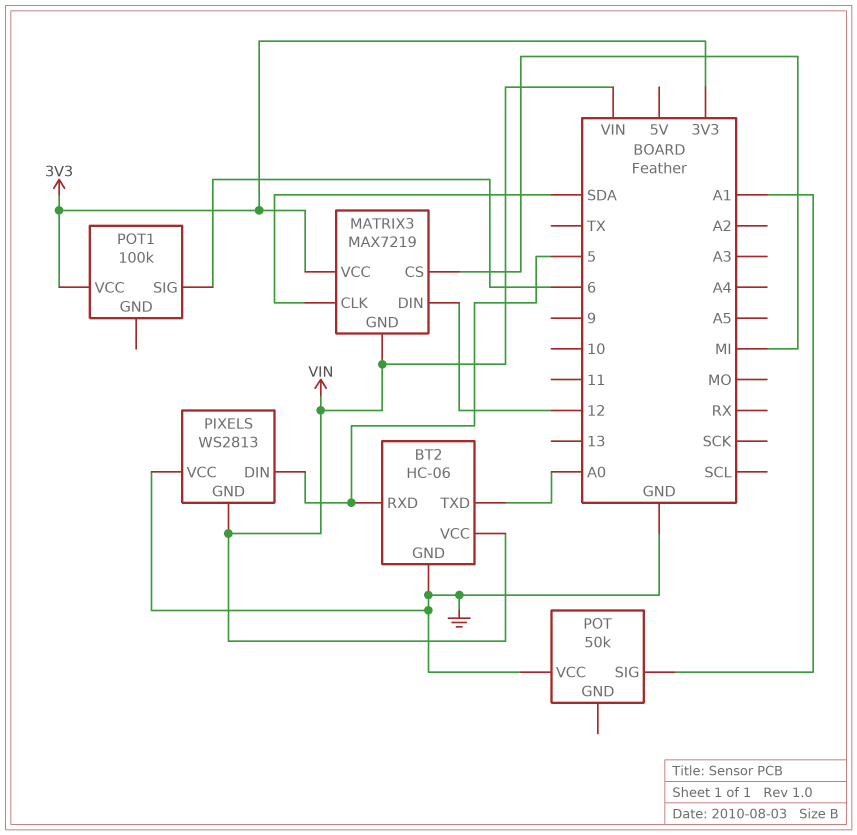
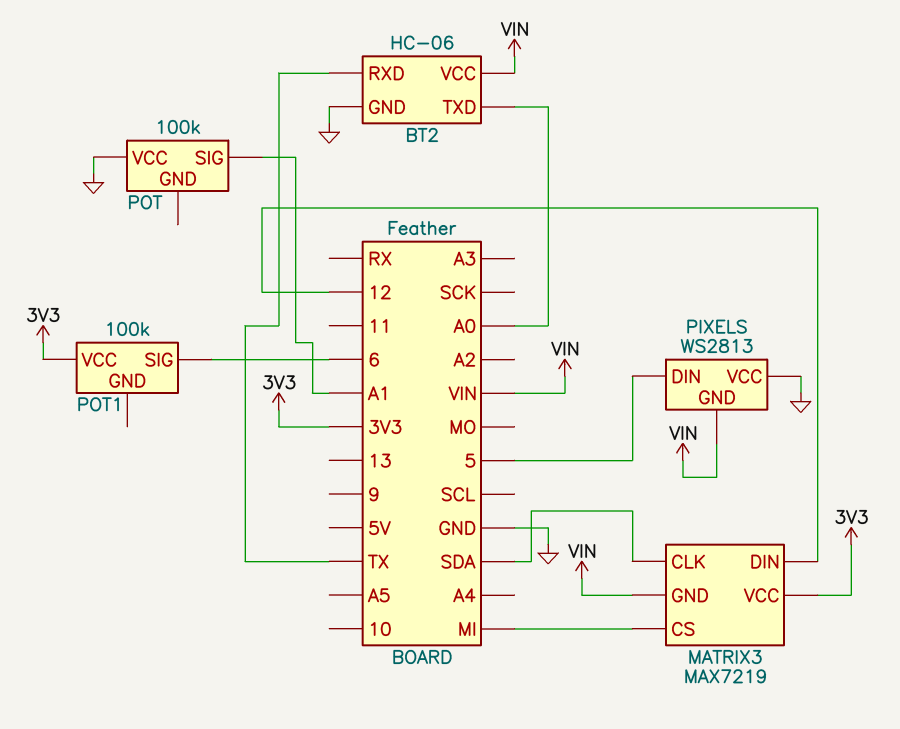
BT2 pin RXD: 5 -> TX
POT: 50k -> 100k

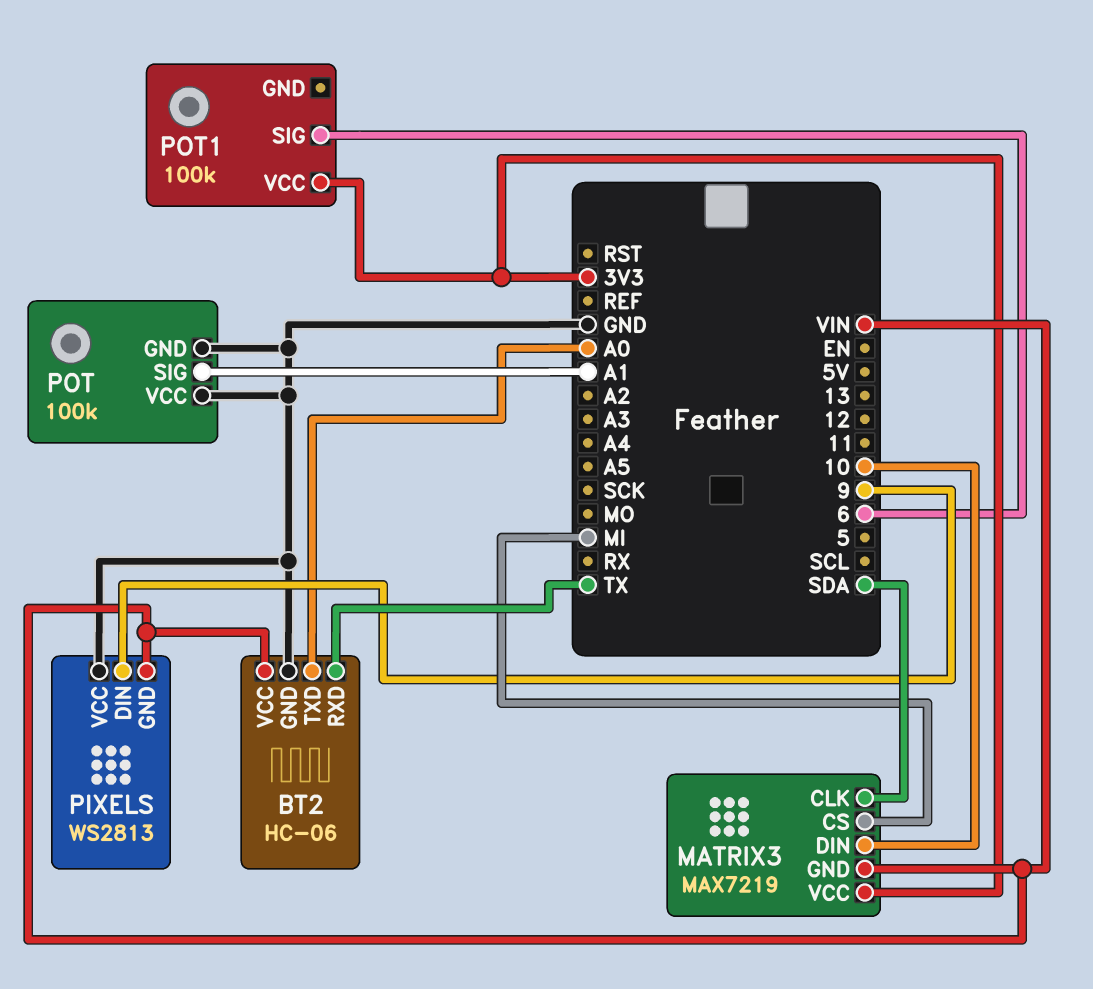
MATRIX3 pin DIN: 12 -> 10
PIXELS pin DIN: 5 -> 9
POT pin GND: none -> GND

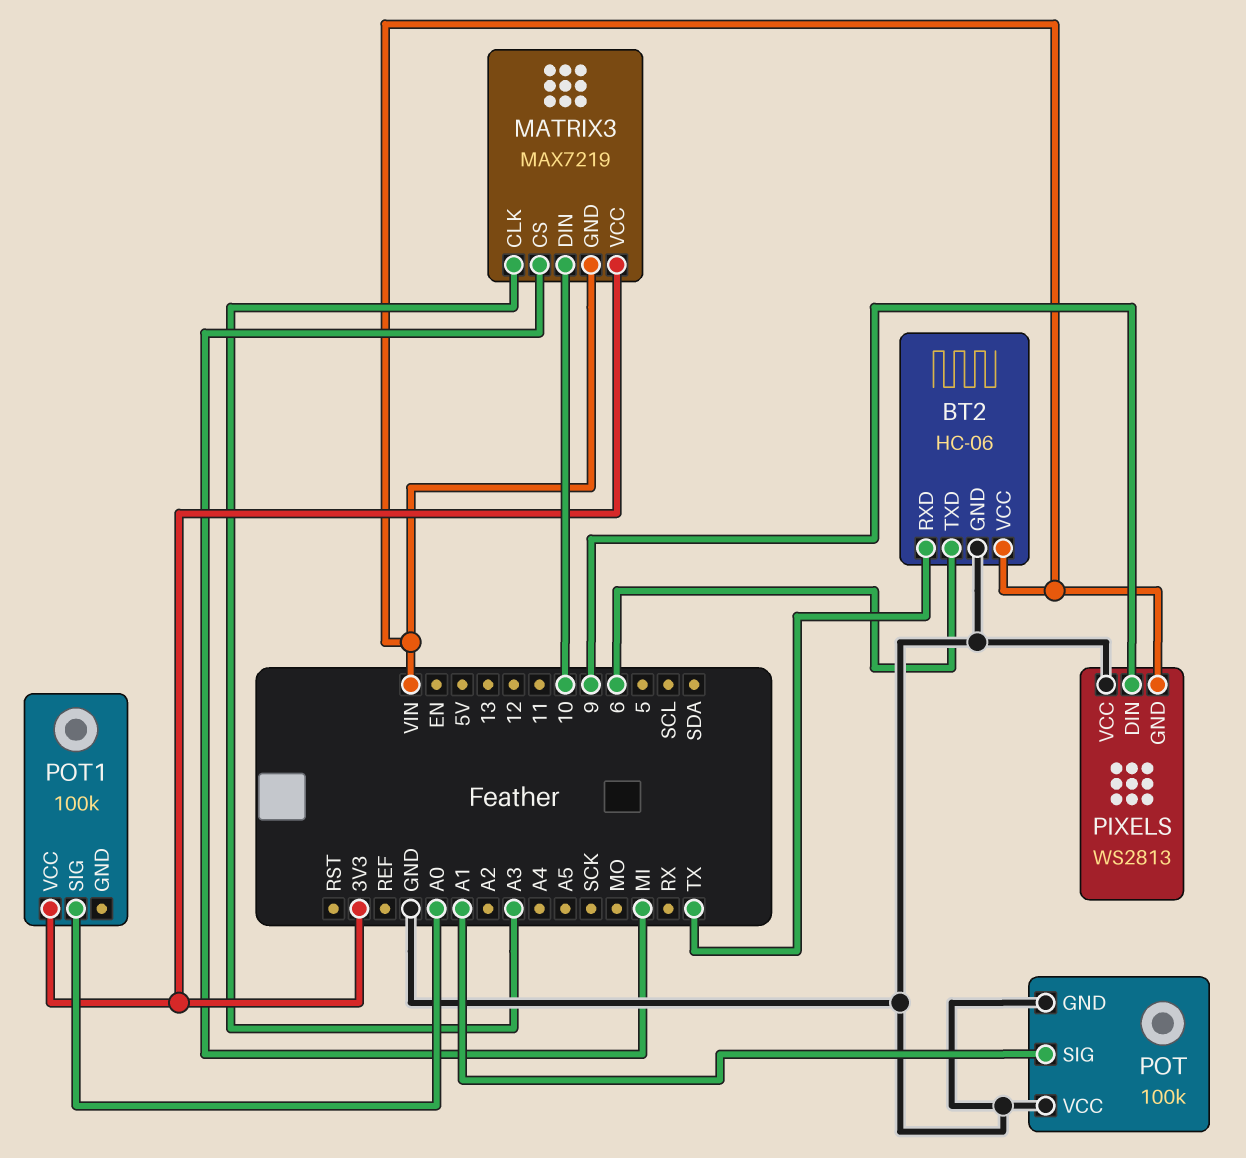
BT2 pin TXD: A0 -> 6
MATRIX3 pin CLK: SDA -> A3
POT1 pin SIG: 6 -> A0

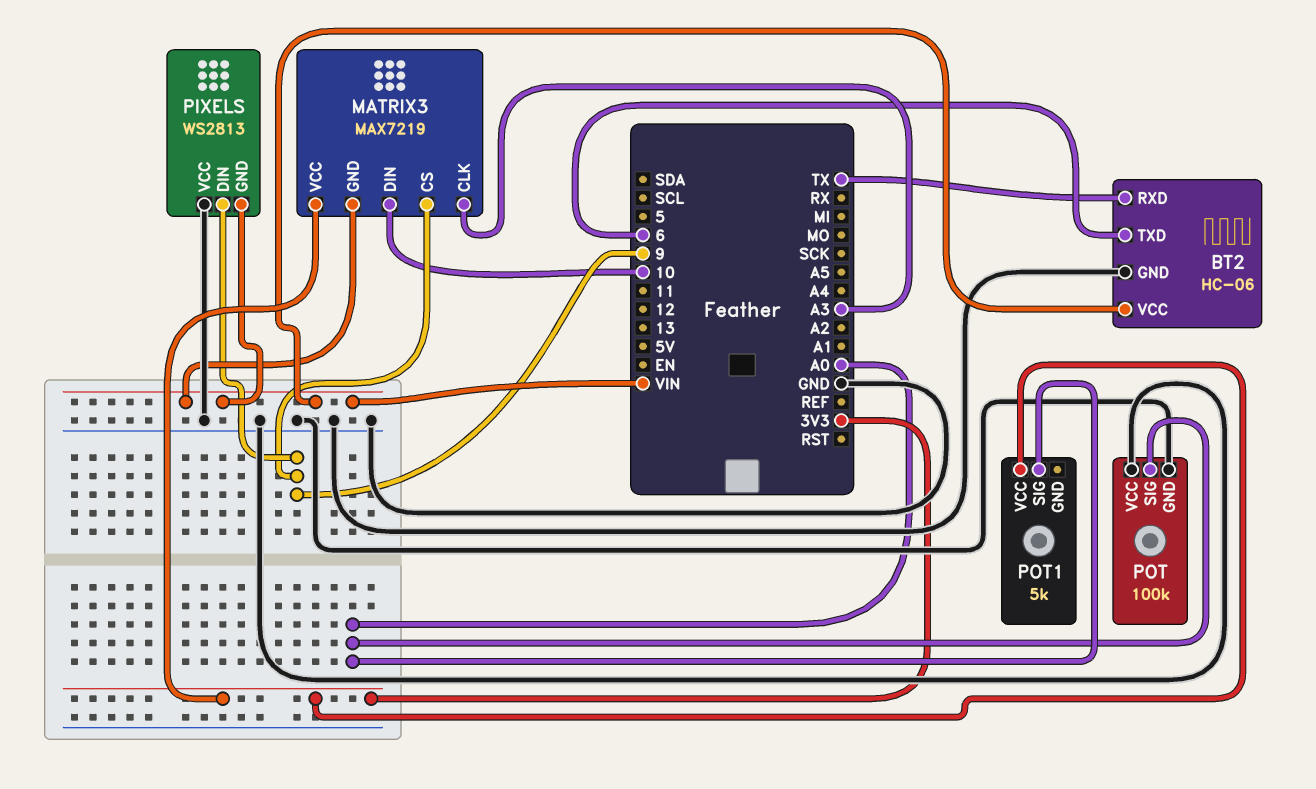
MATRIX3 pin CS: MI -> 9
POT pin SIG: A1 -> A0
POT1: 100k -> 5k

